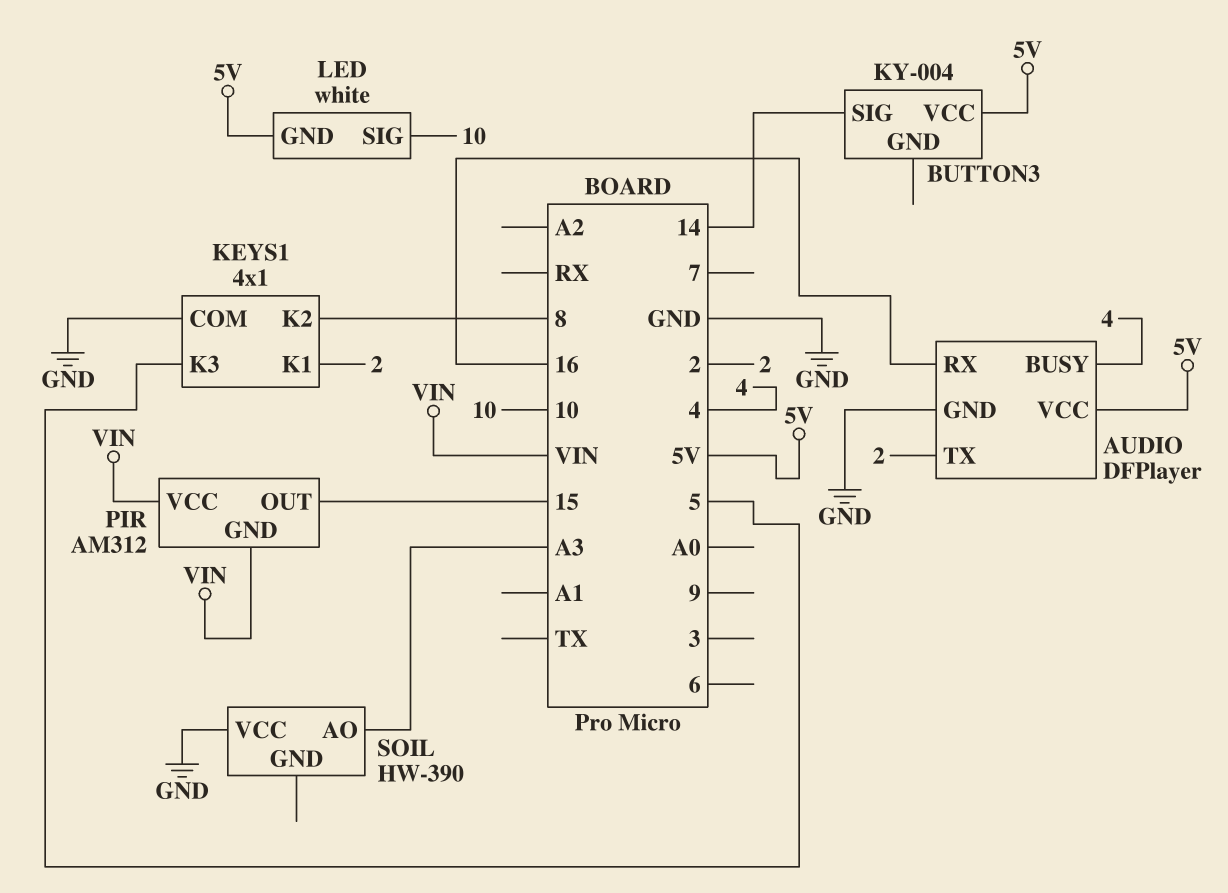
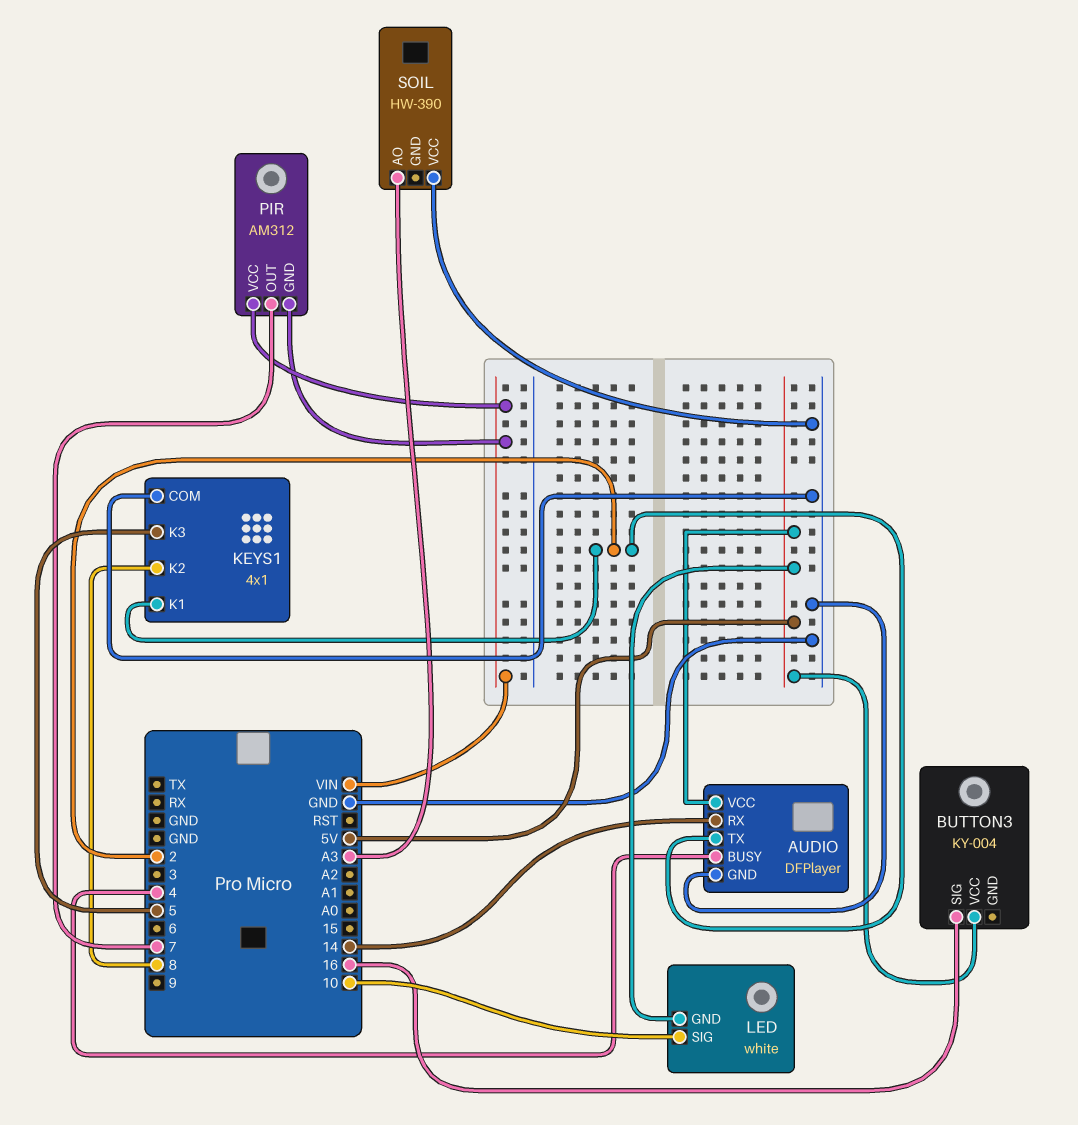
AUDIO pin RX: 16 -> 14
BUTTON3 pin SIG: 14 -> 16
PIR pin OUT: 15 -> 7

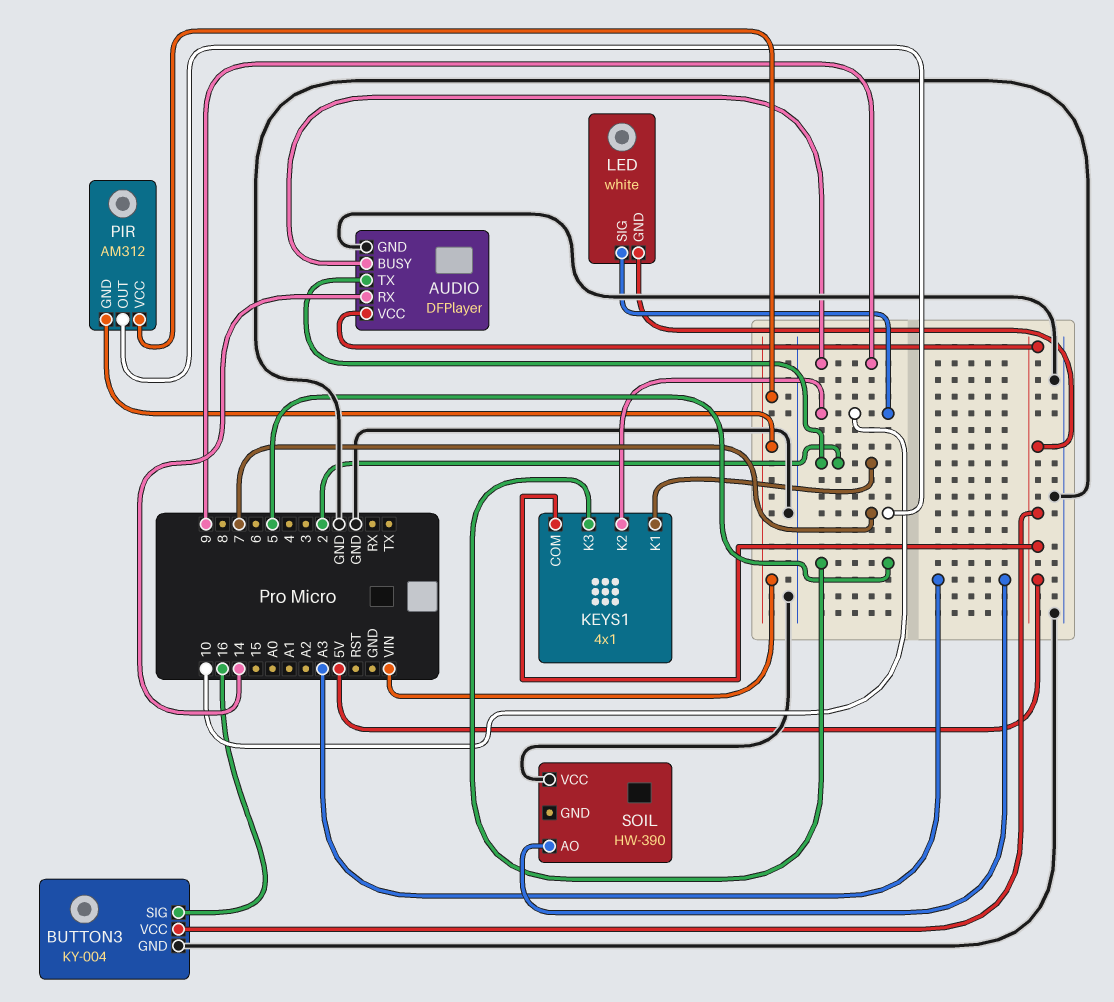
AUDIO pin BUSY: 4 -> 9
BUTTON3 pin GND: none -> GND
KEYS1 pin COM: GND -> 5V
KEYS1 pin K2: 8 -> 10

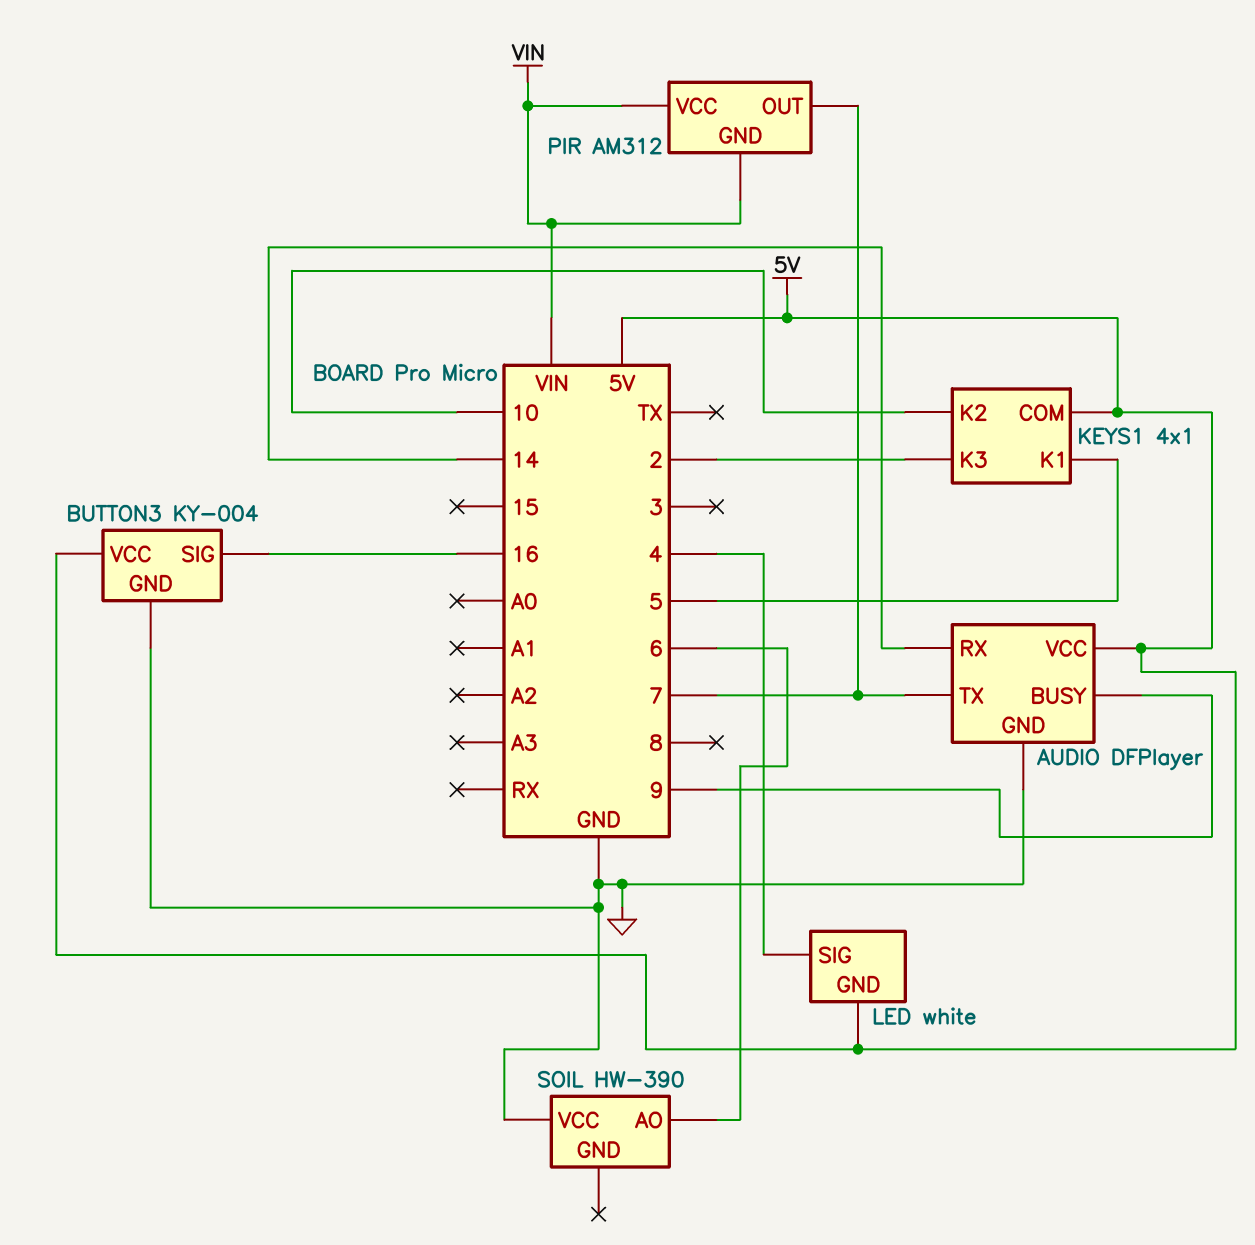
AUDIO pin TX: 2 -> 7
KEYS1 pin K1: 2 -> 5
KEYS1 pin K3: 5 -> 2
LED pin SIG: 10 -> 4
SOIL pin AO: A3 -> 6

